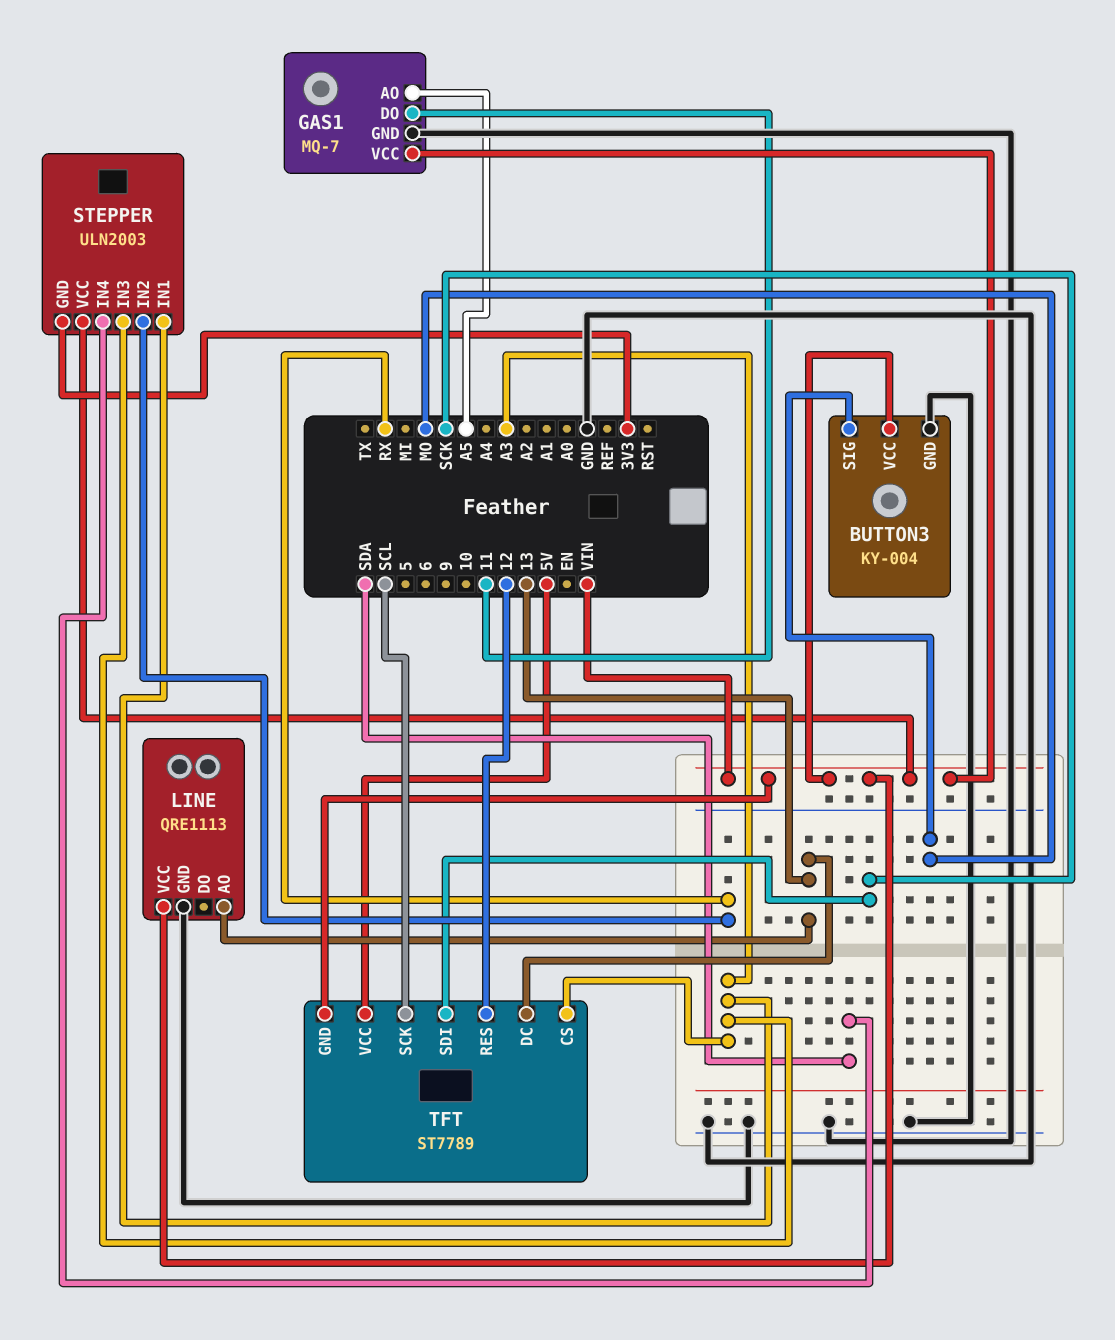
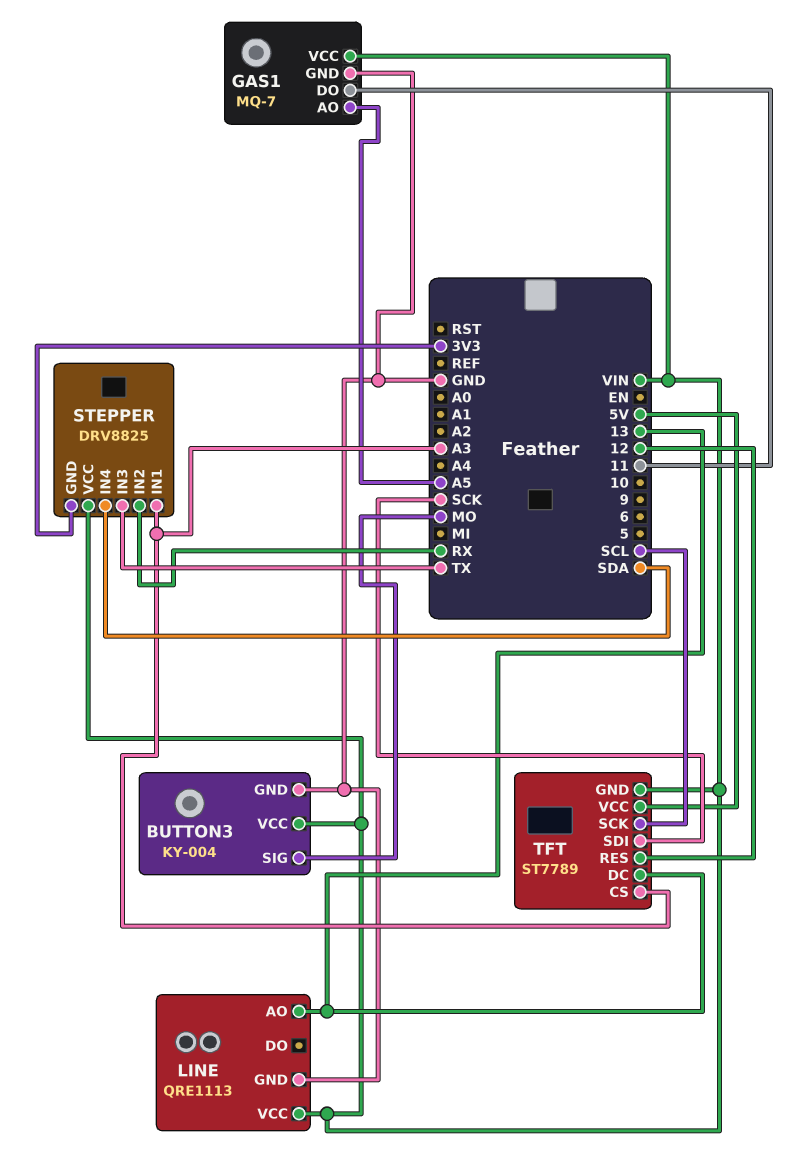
STEPPER: ULN2003 -> DRV8825
STEPPER pin IN3: A3 -> TX

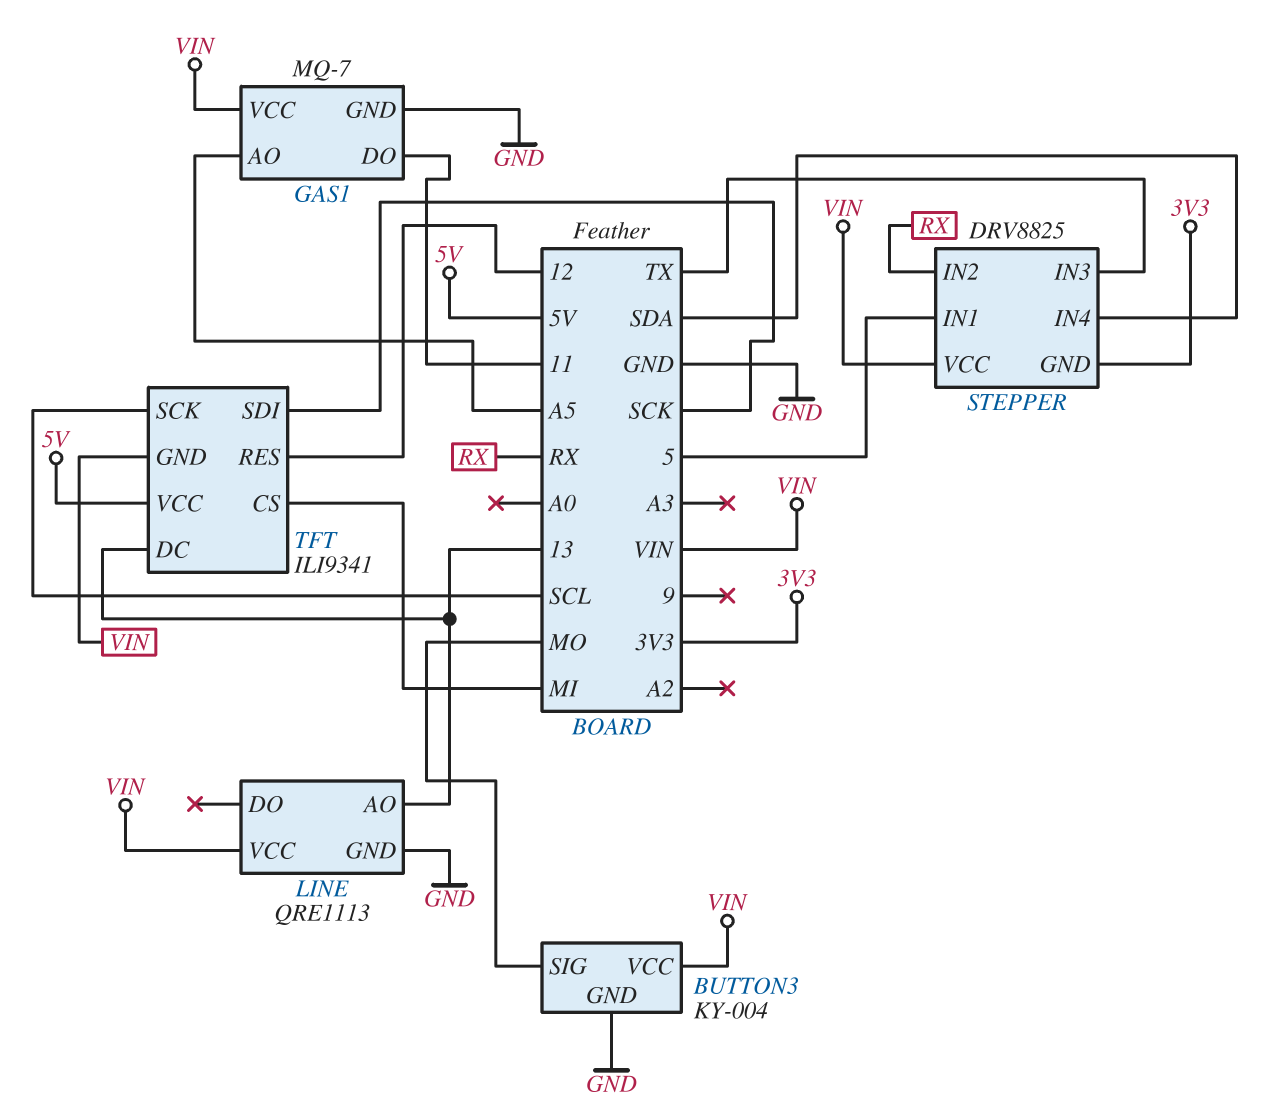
STEPPER pin IN1: A3 -> 5
TFT: ST7789 -> ILI9341
TFT pin CS: A3 -> MI

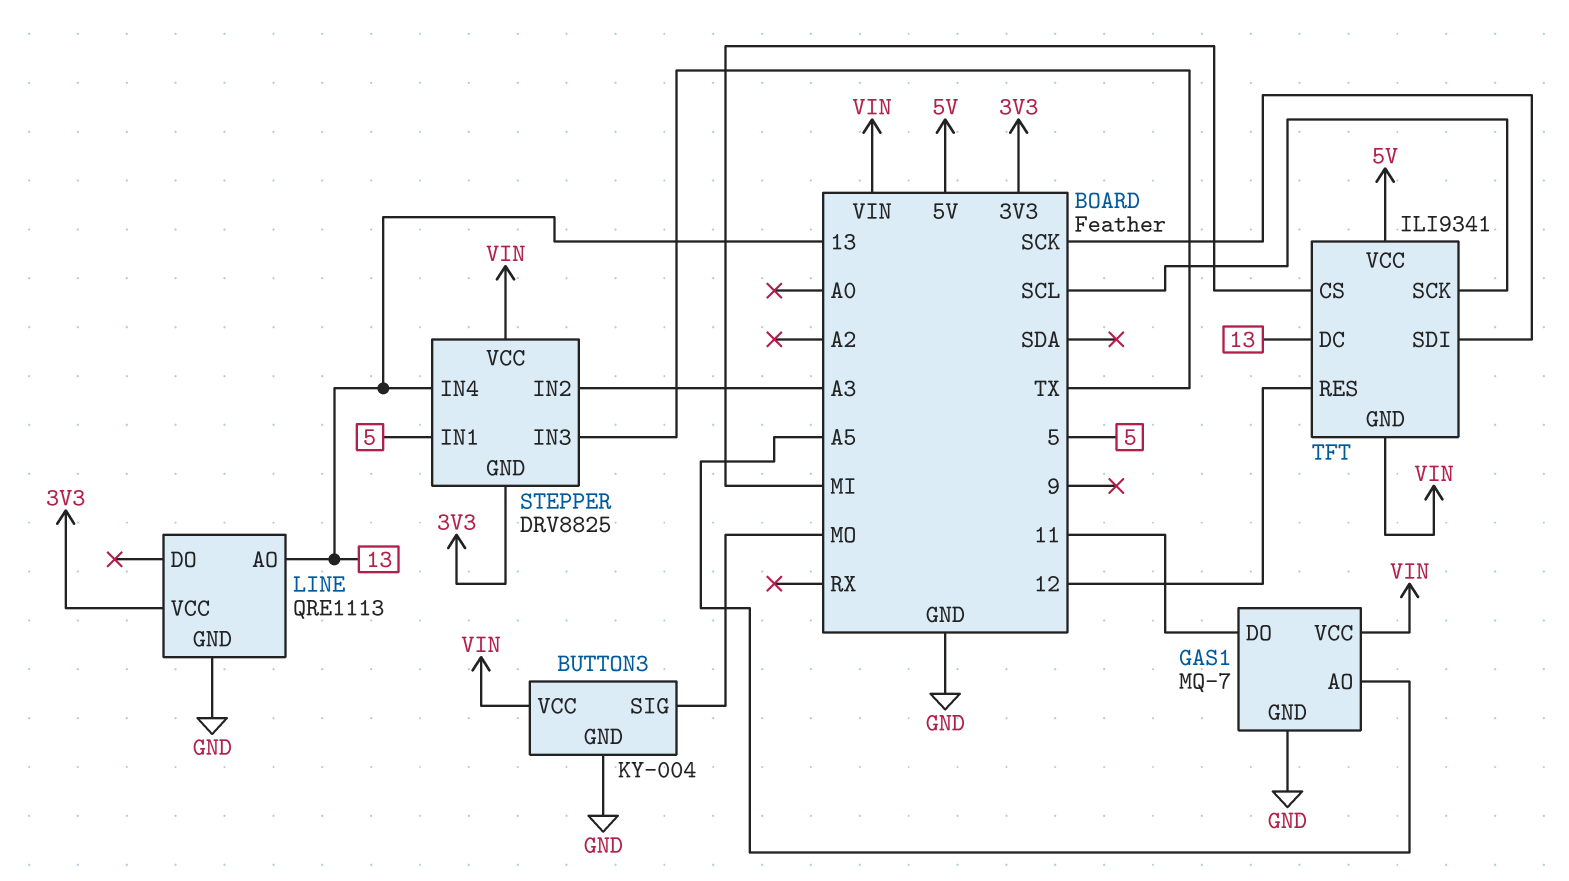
LINE pin VCC: VIN -> 3V3
STEPPER pin IN2: RX -> A3
STEPPER pin IN4: SDA -> 13

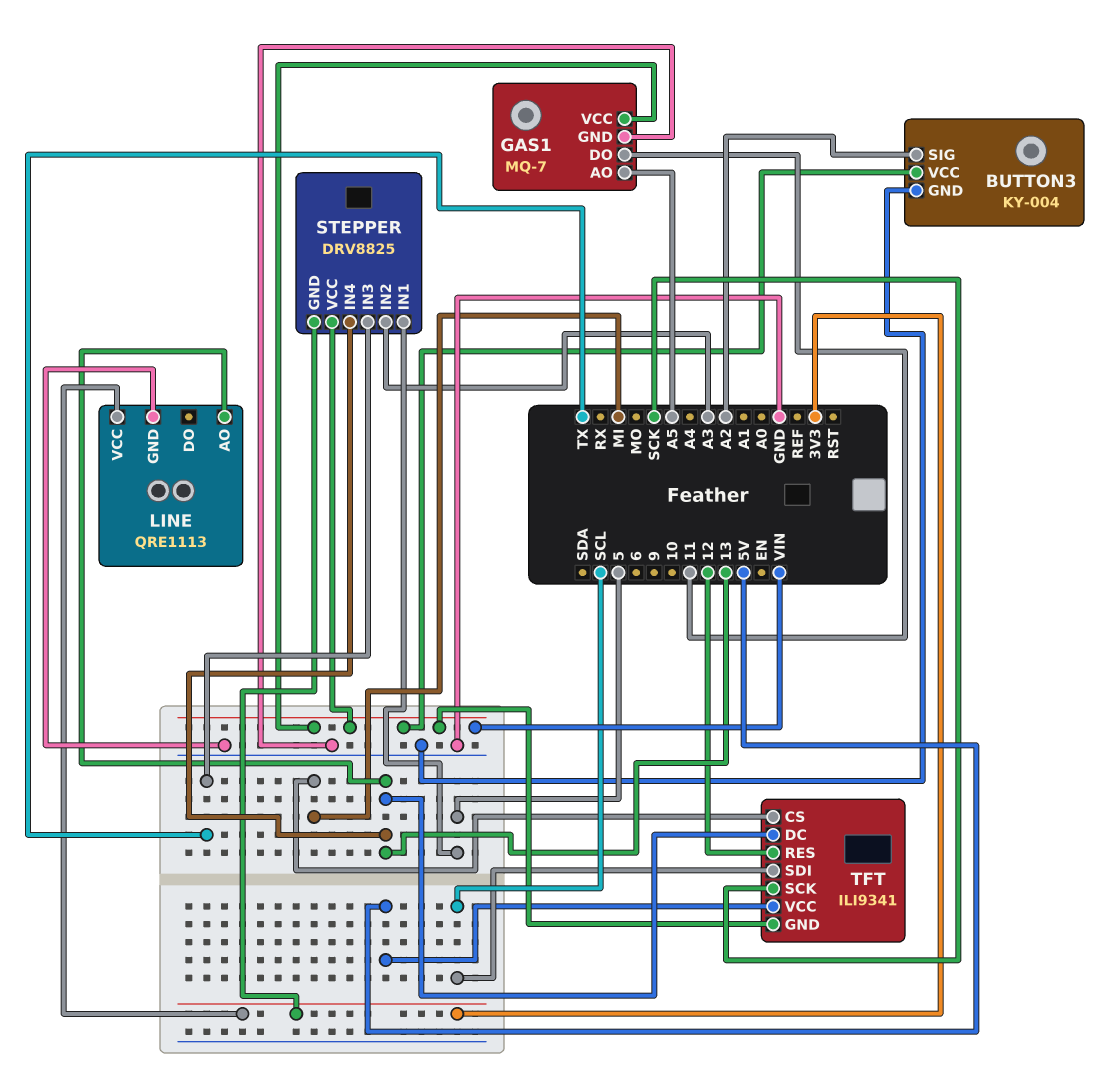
BUTTON3 pin SIG: MO -> A2
TFT pin SCK: SCL -> SCK
TFT pin SDI: SCK -> SCL

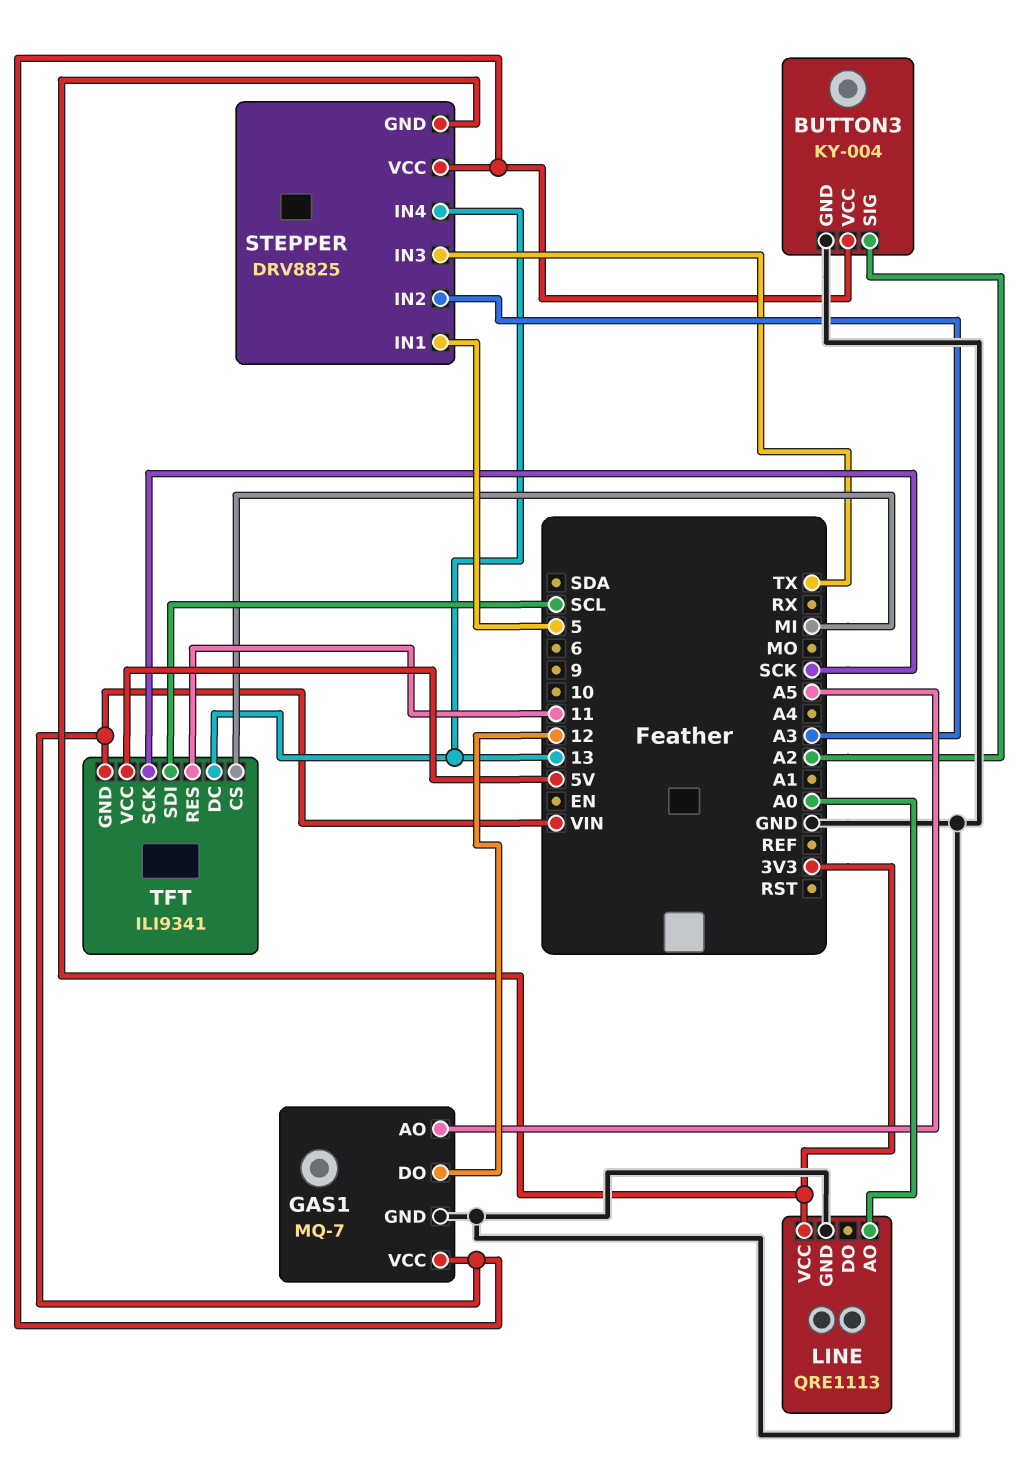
GAS1 pin DO: 11 -> 12
LINE pin AO: 13 -> A0
TFT pin RES: 12 -> 11

